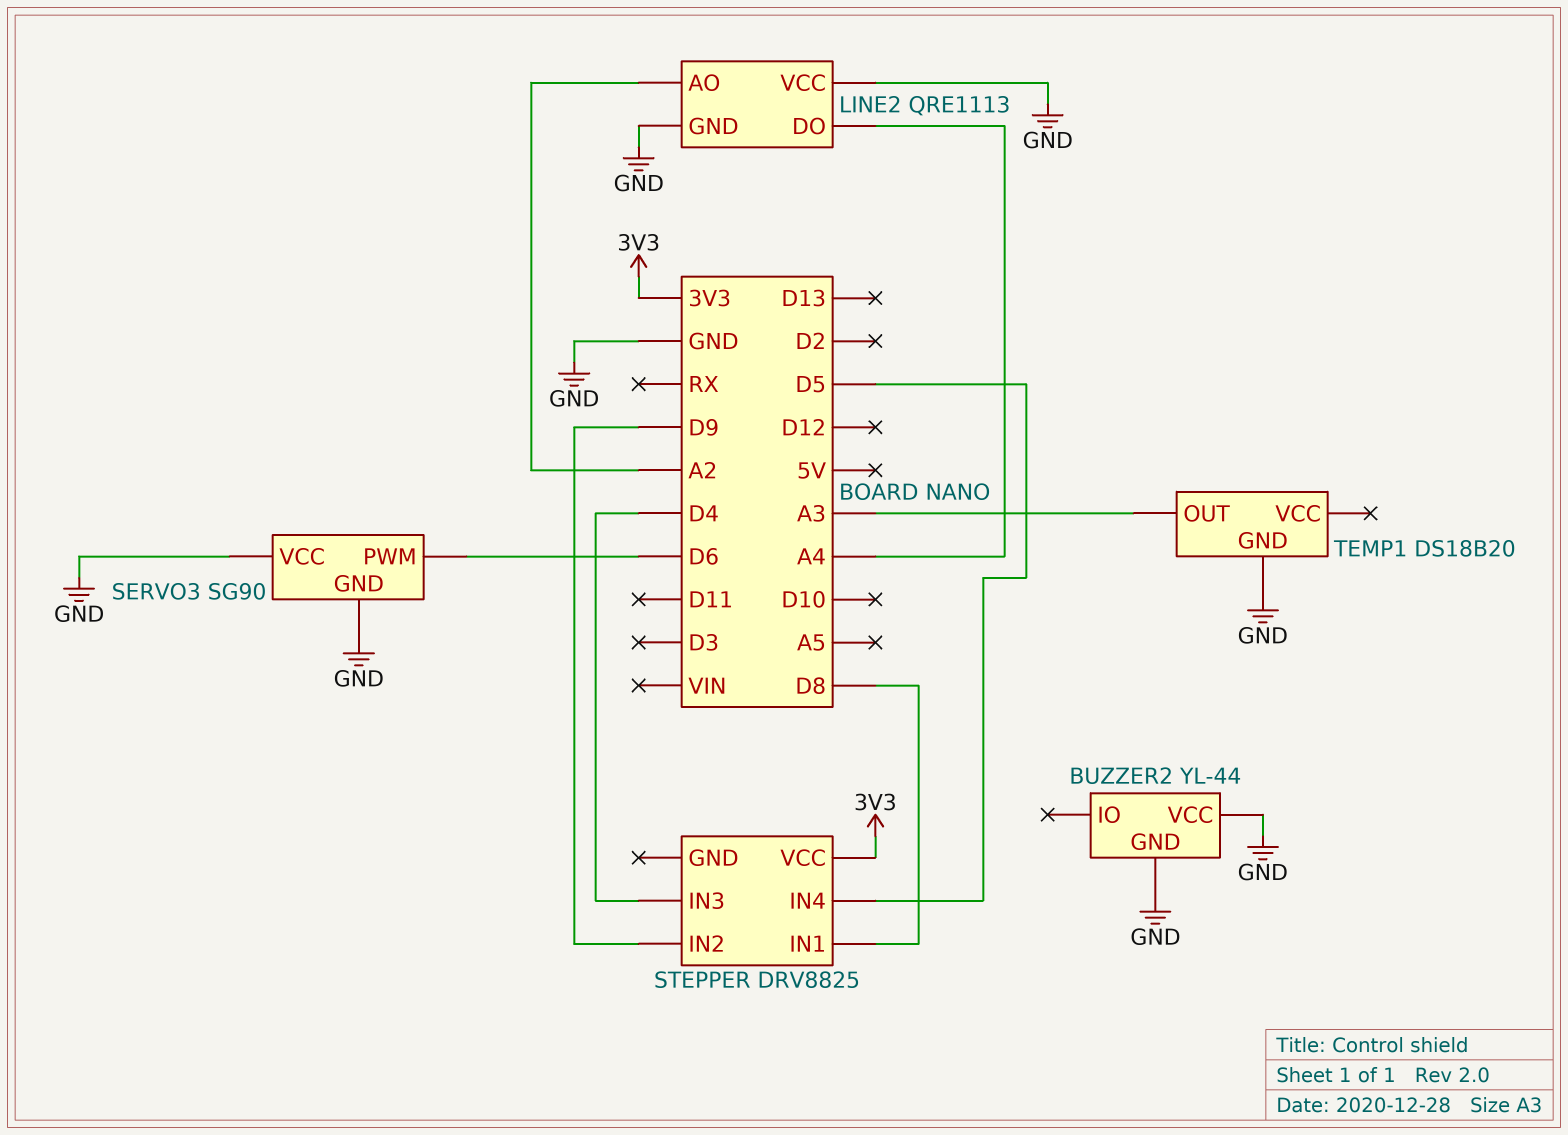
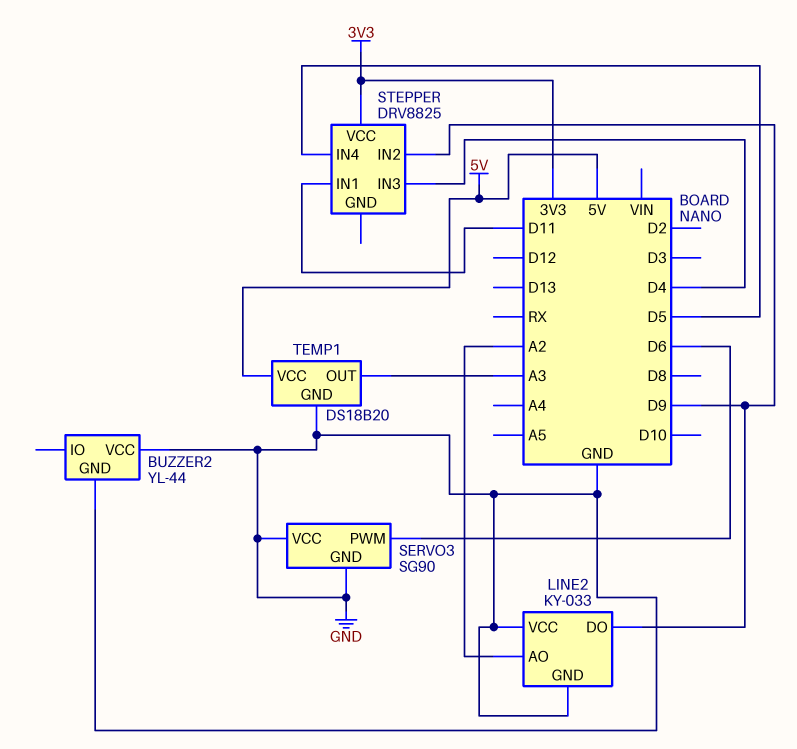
LINE2: QRE1113 -> KY-033
LINE2 pin DO: A4 -> D9
STEPPER pin IN1: D8 -> D11
TEMP1 pin VCC: none -> 5V

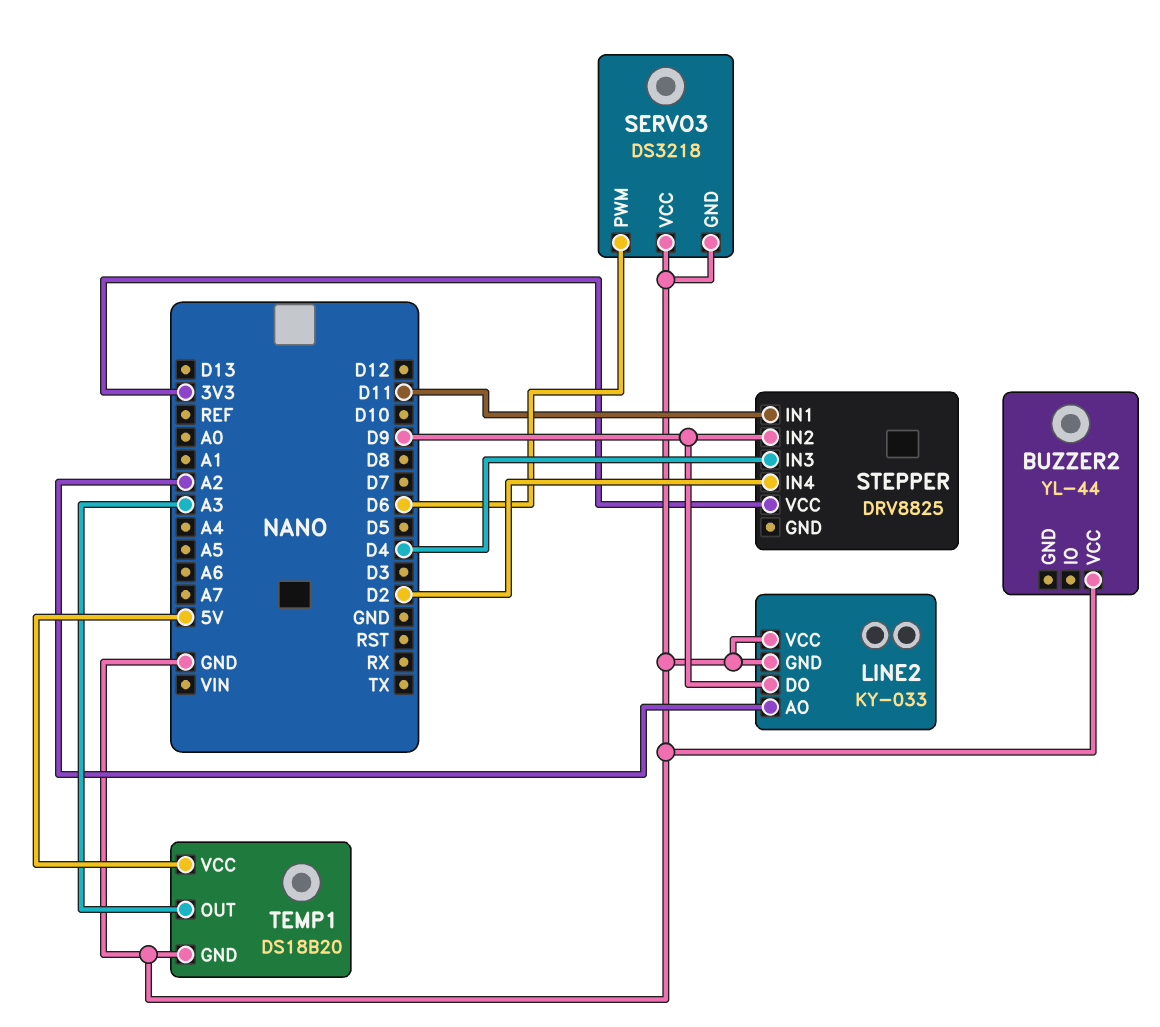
BUZZER2 pin GND: GND -> none
SERVO3: SG90 -> DS3218
STEPPER pin IN4: D5 -> D2

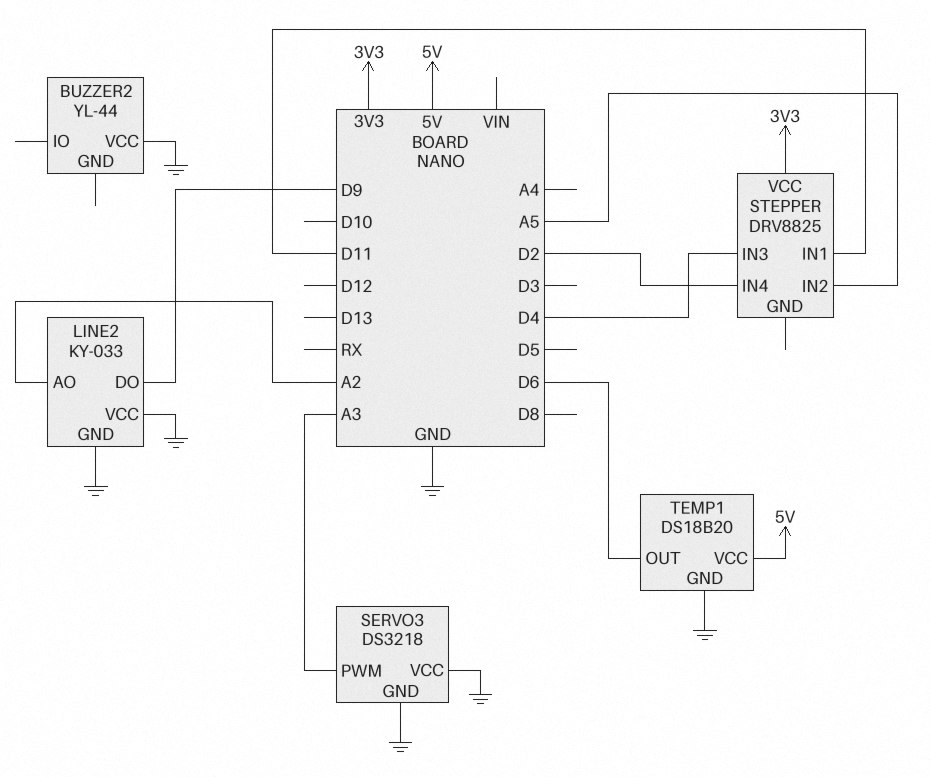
SERVO3 pin PWM: D6 -> A3
STEPPER pin IN2: D9 -> A5
TEMP1 pin OUT: A3 -> D6

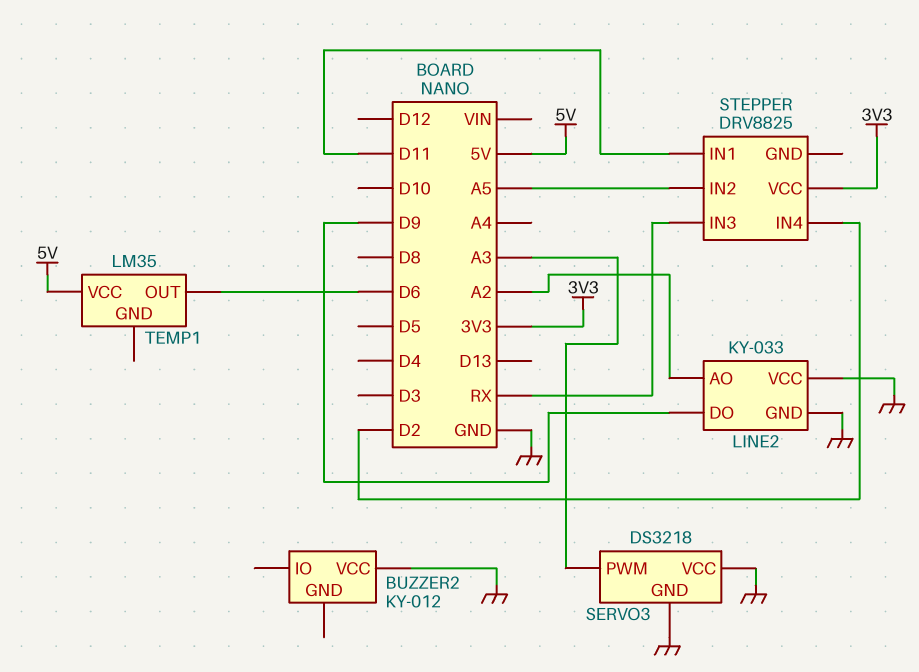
BUZZER2: YL-44 -> KY-012
STEPPER pin IN3: D4 -> RX
TEMP1: DS18B20 -> LM35
TEMP1 pin GND: GND -> none

